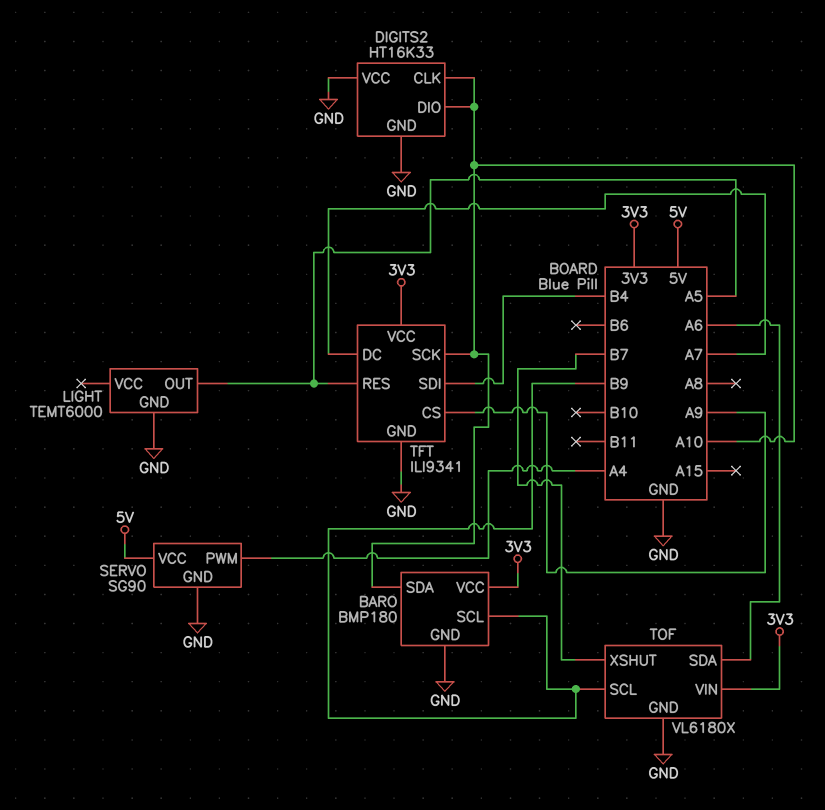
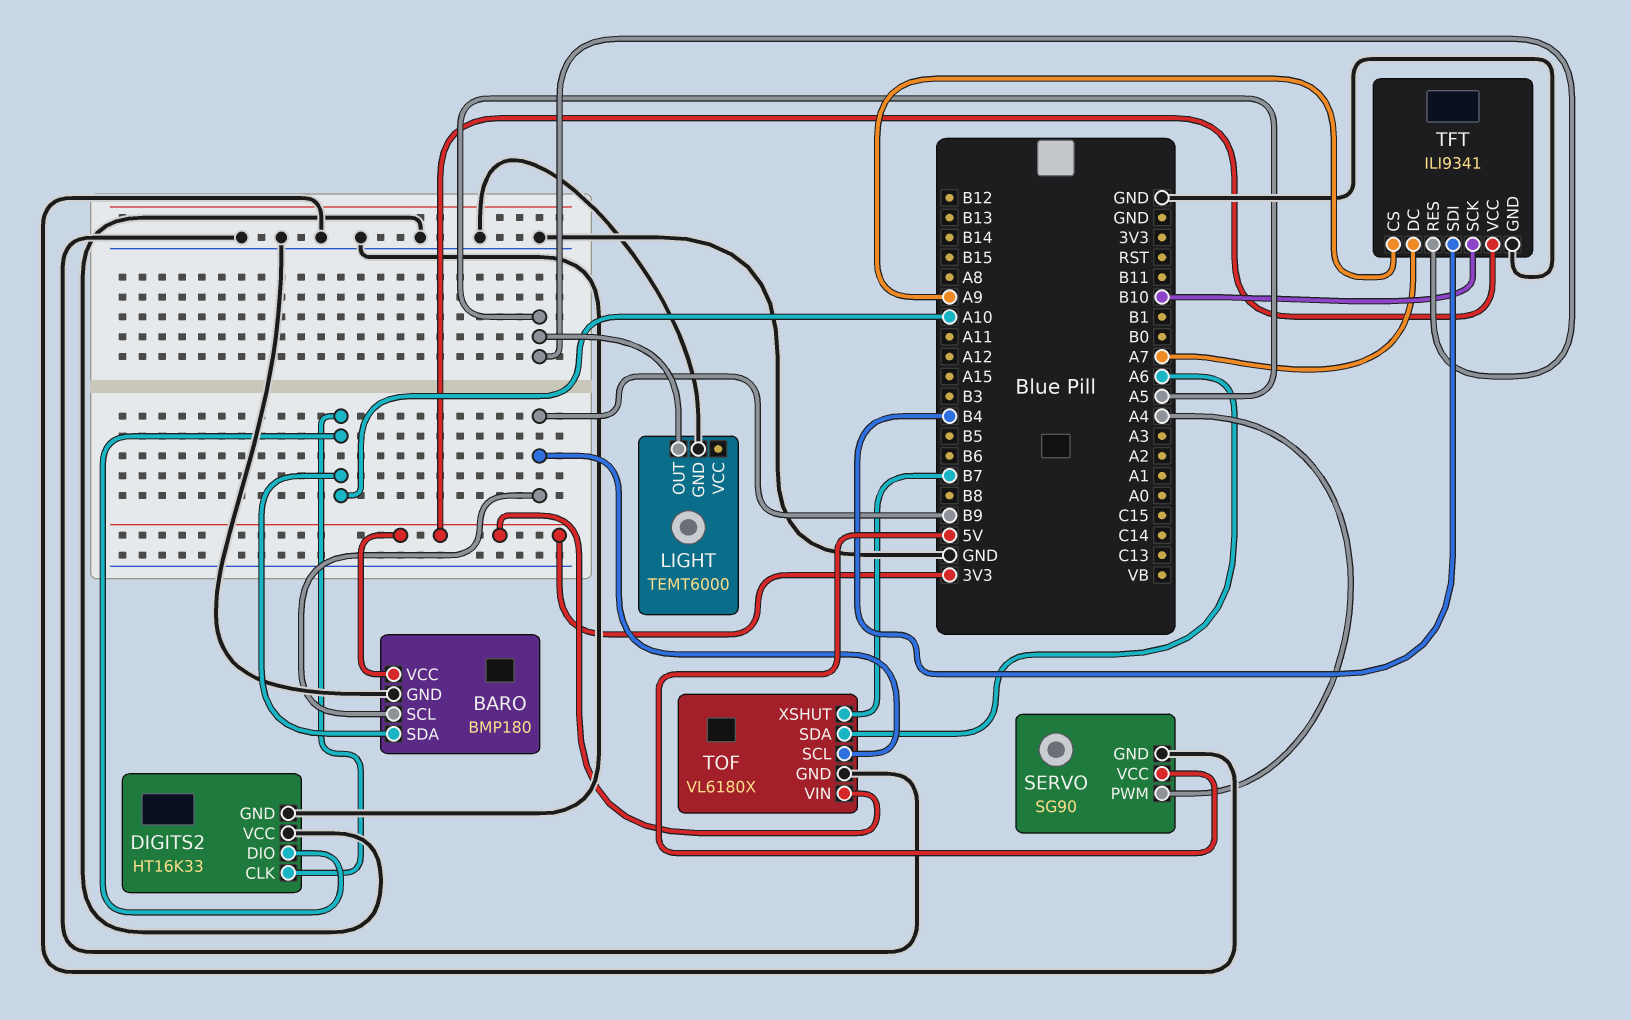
TFT pin SCK: A10 -> B10

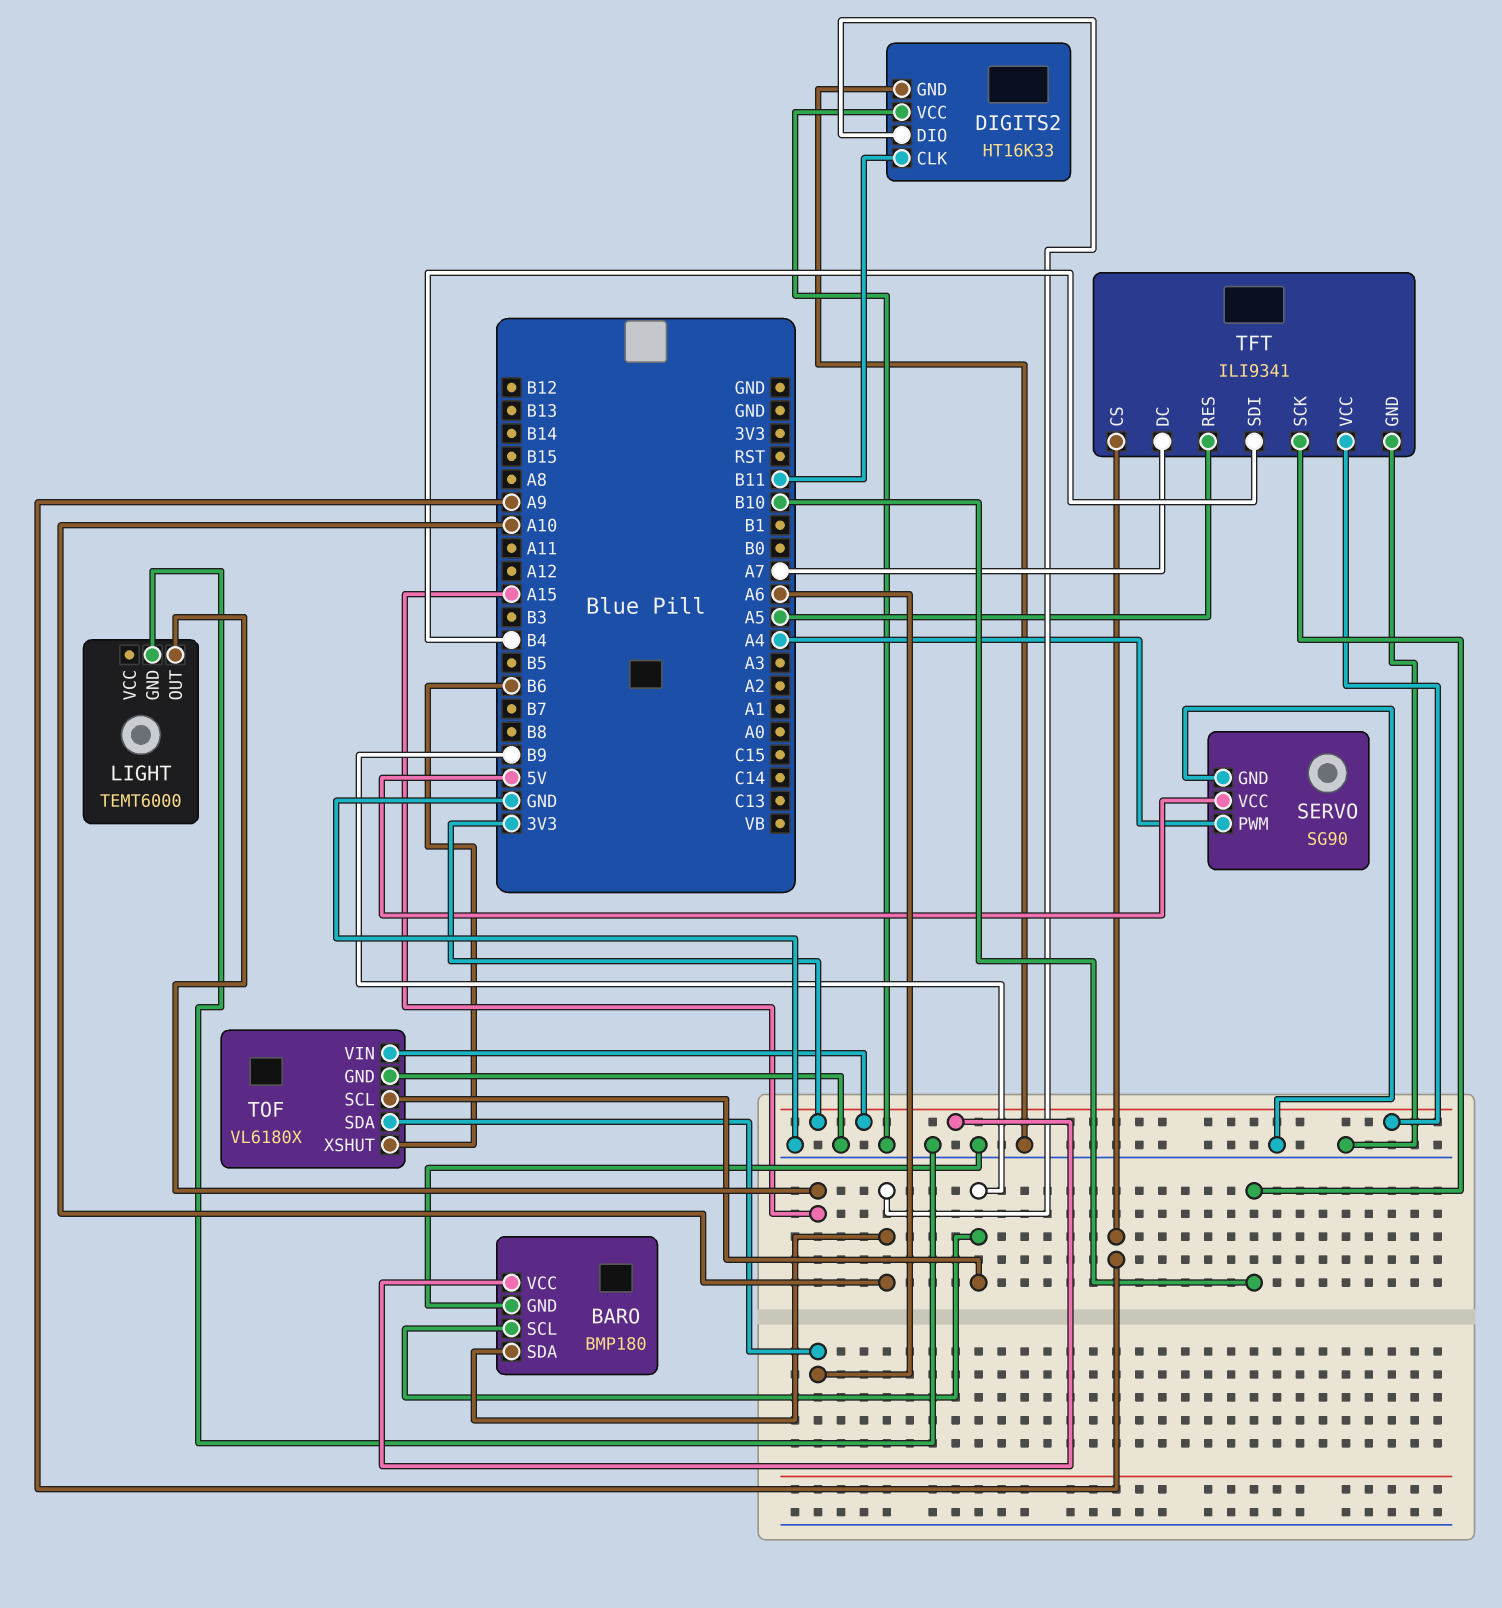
DIGITS2 pin CLK: A10 -> B11
LIGHT pin OUT: A5 -> A15
TOF pin XSHUT: B7 -> B6

